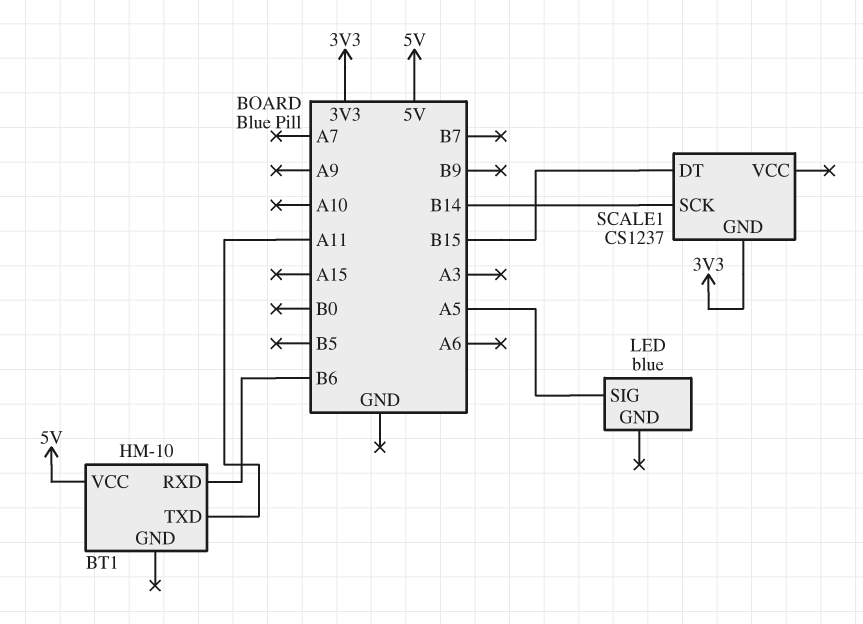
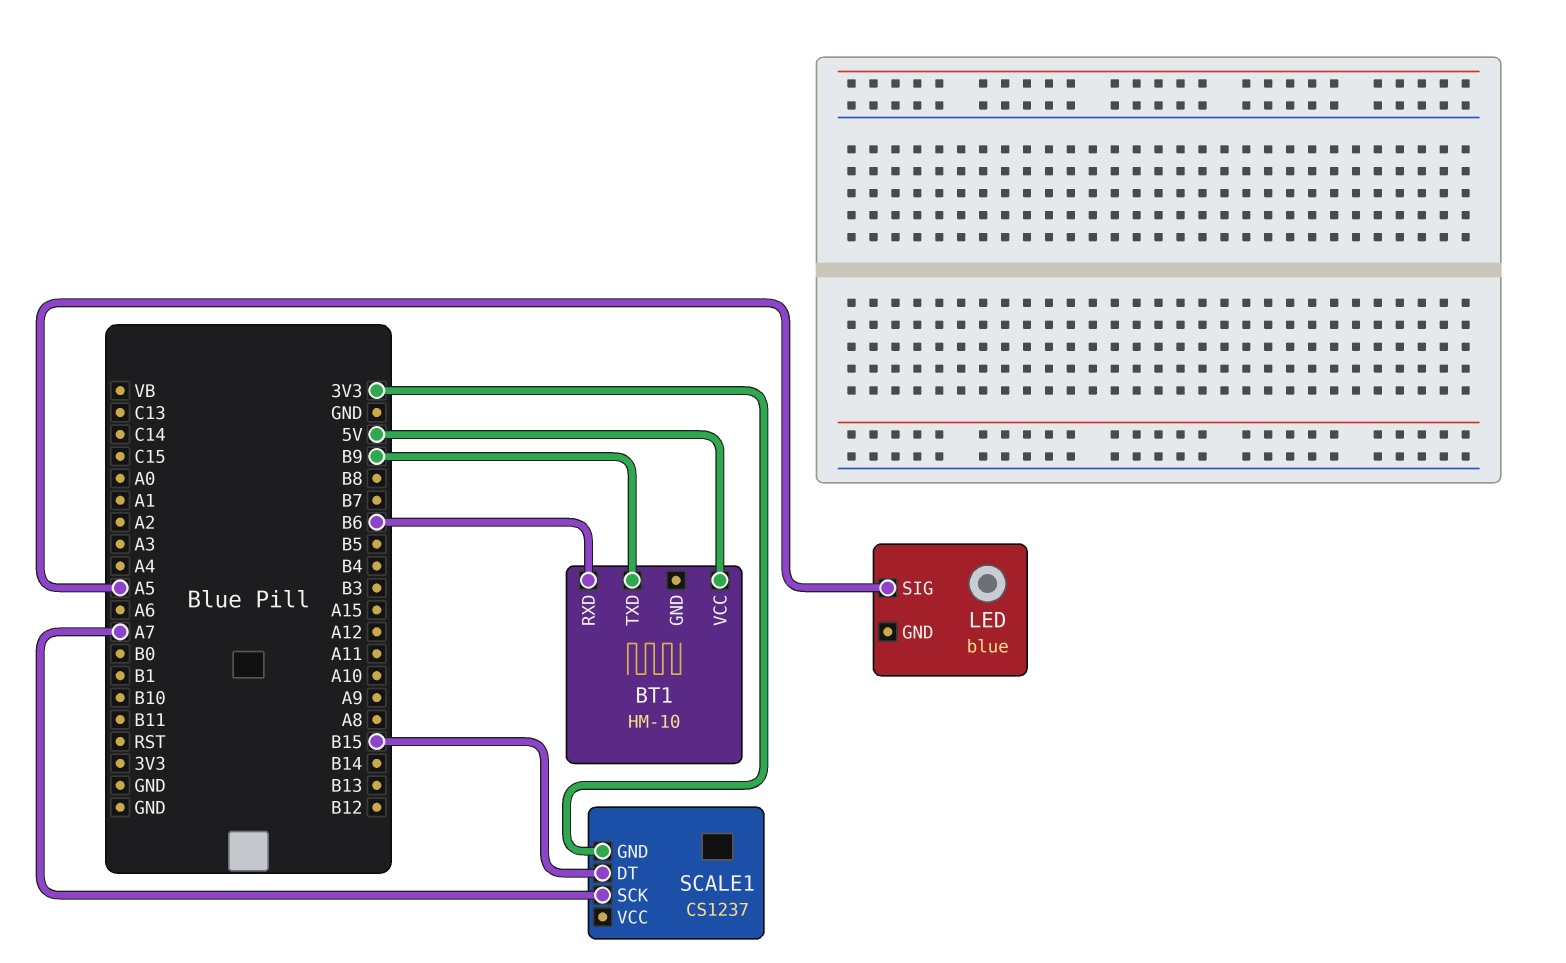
BT1 pin TXD: A11 -> B9
SCALE1 pin SCK: B14 -> A7

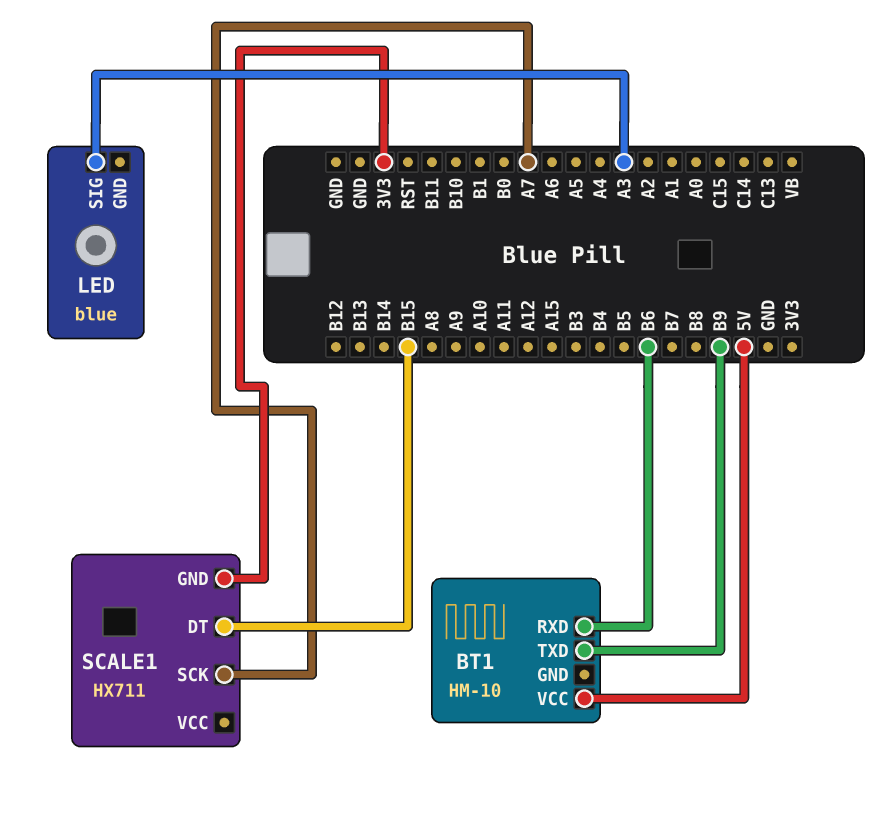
LED pin SIG: A5 -> A3
SCALE1: CS1237 -> HX711

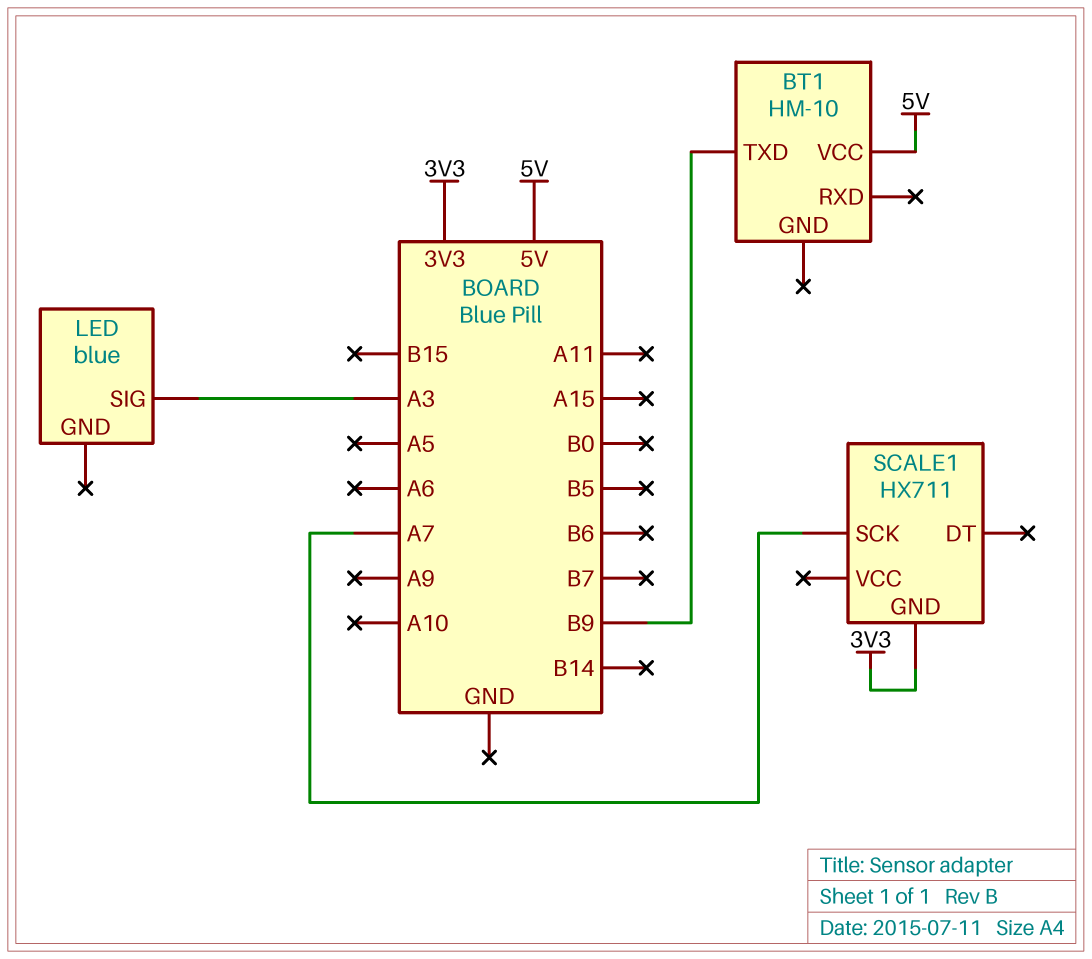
BT1 pin RXD: B6 -> none
SCALE1 pin DT: B15 -> none

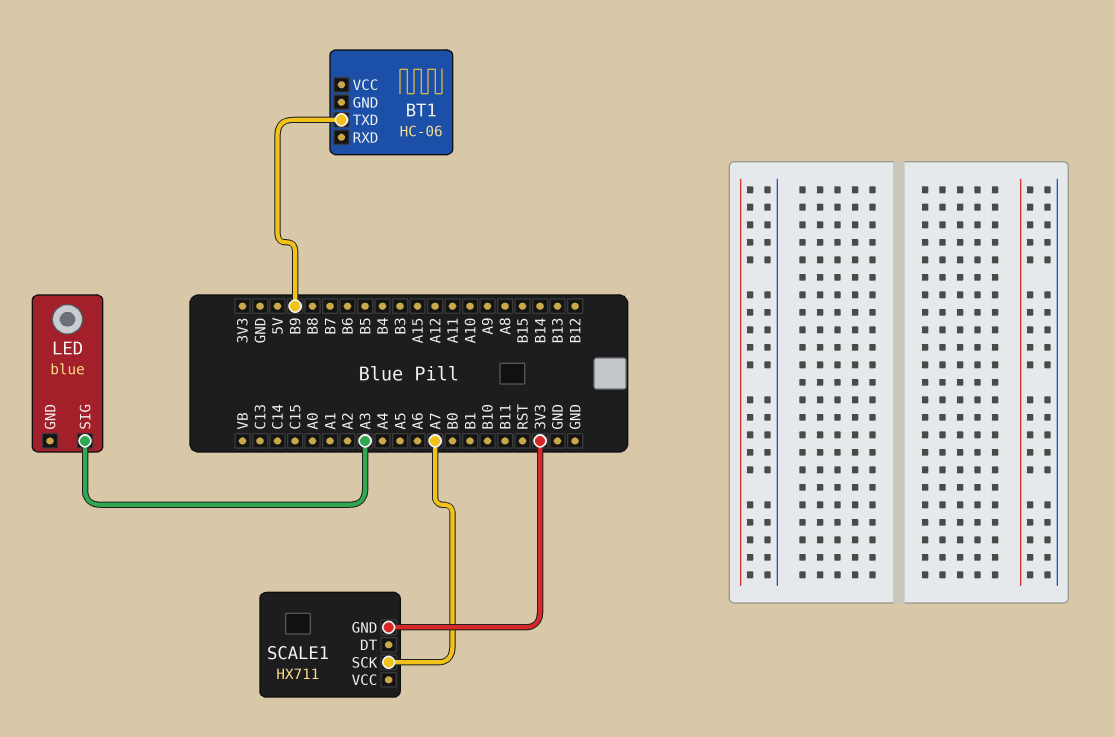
BT1: HM-10 -> HC-06
BT1 pin VCC: 5V -> none

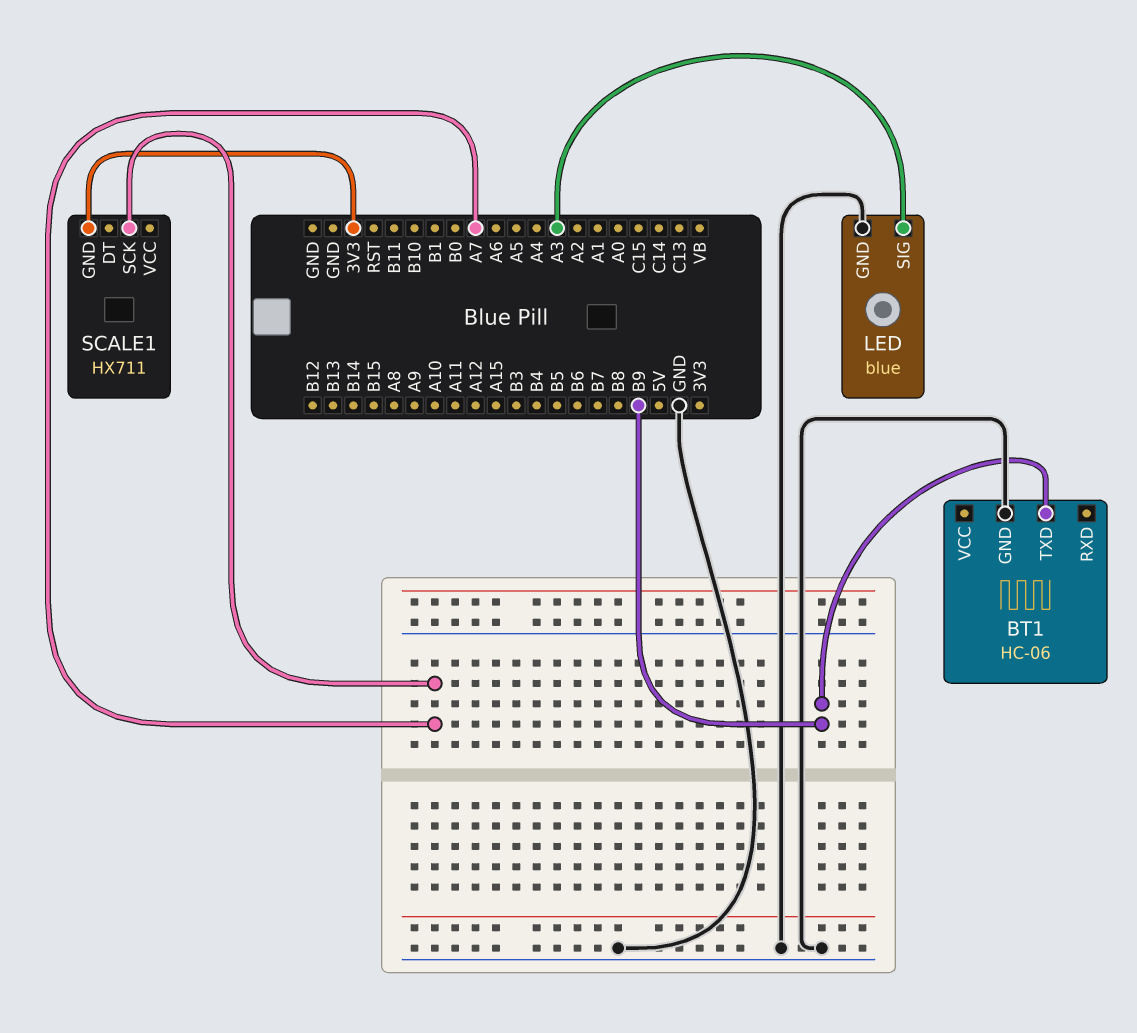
BT1 pin GND: none -> GND
LED pin GND: none -> GND

